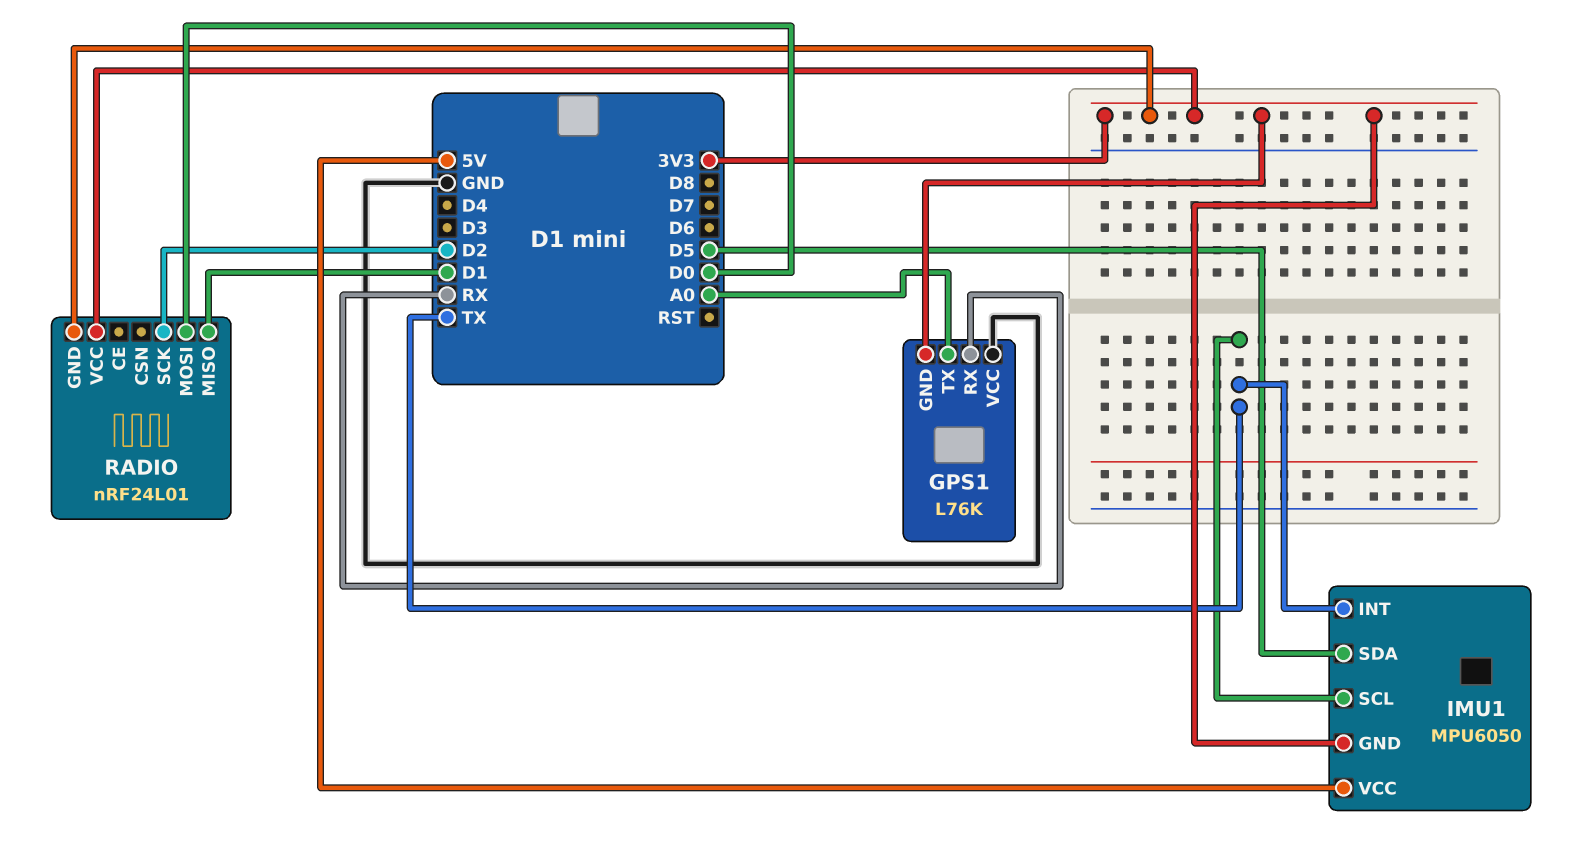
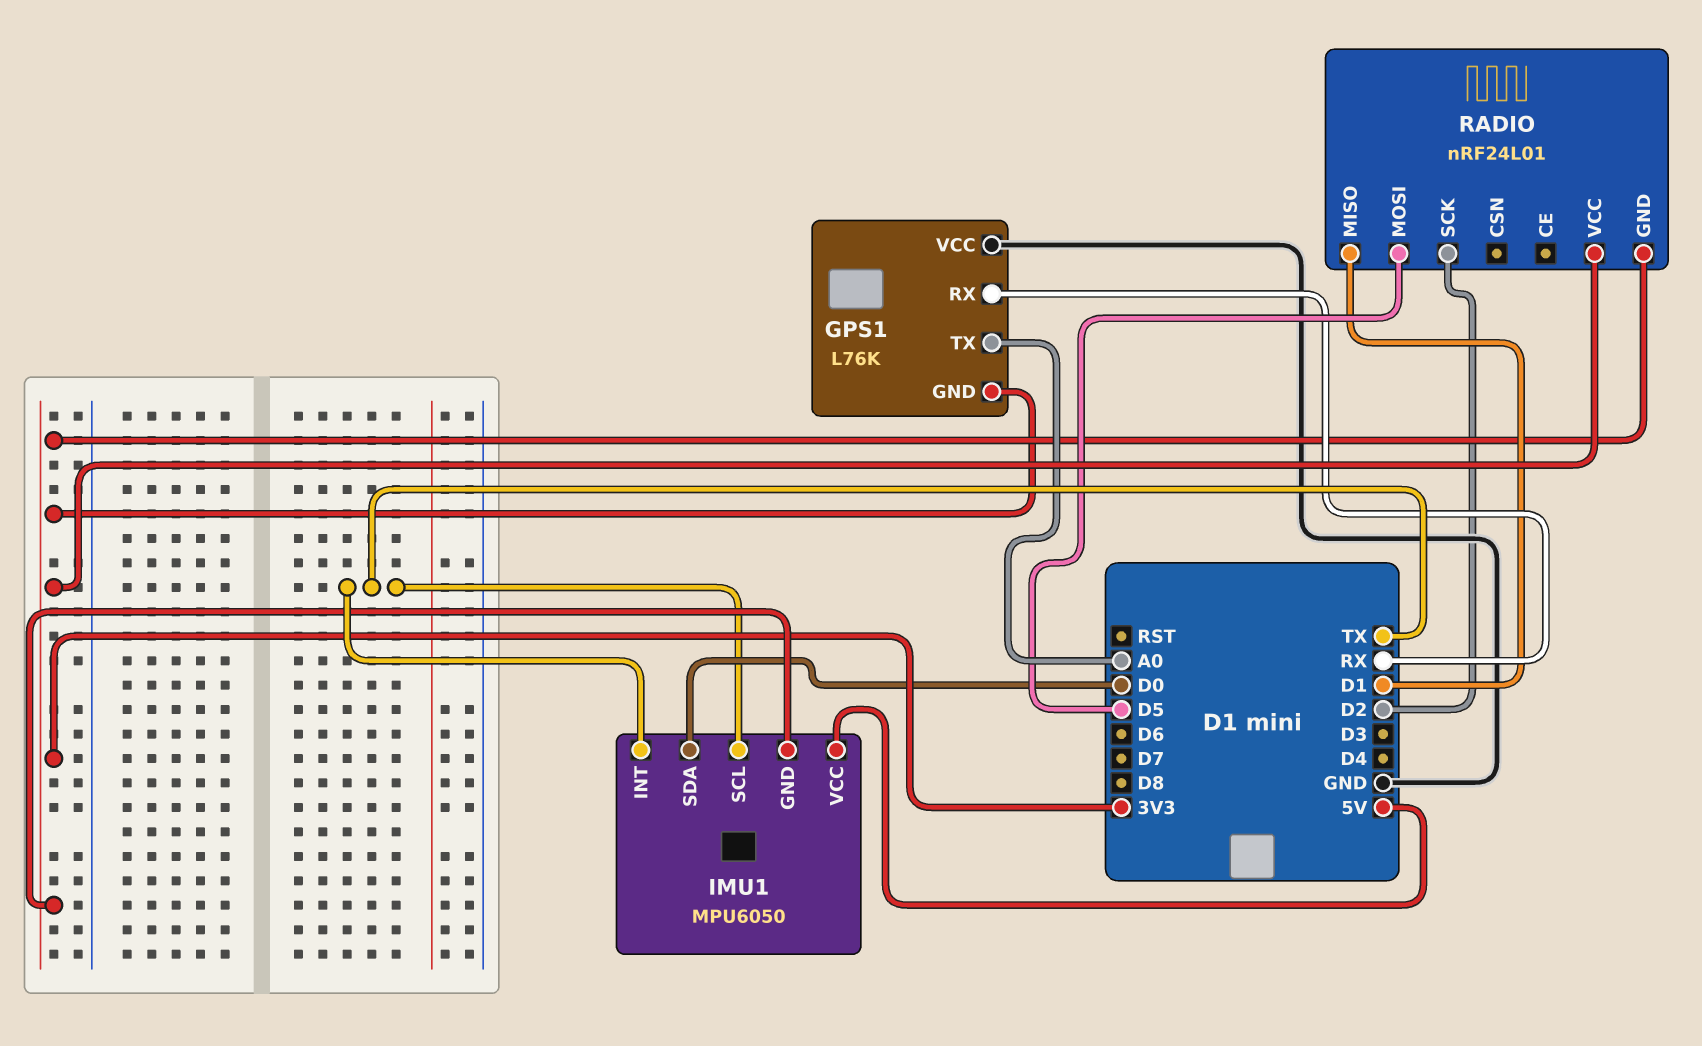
IMU1 pin SDA: D5 -> D0
RADIO pin MOSI: D0 -> D5

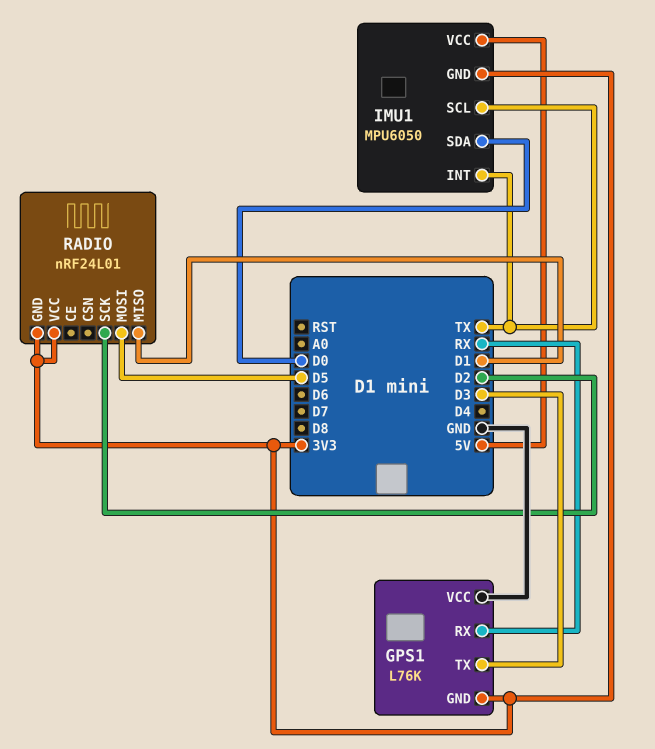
GPS1 pin TX: A0 -> D3

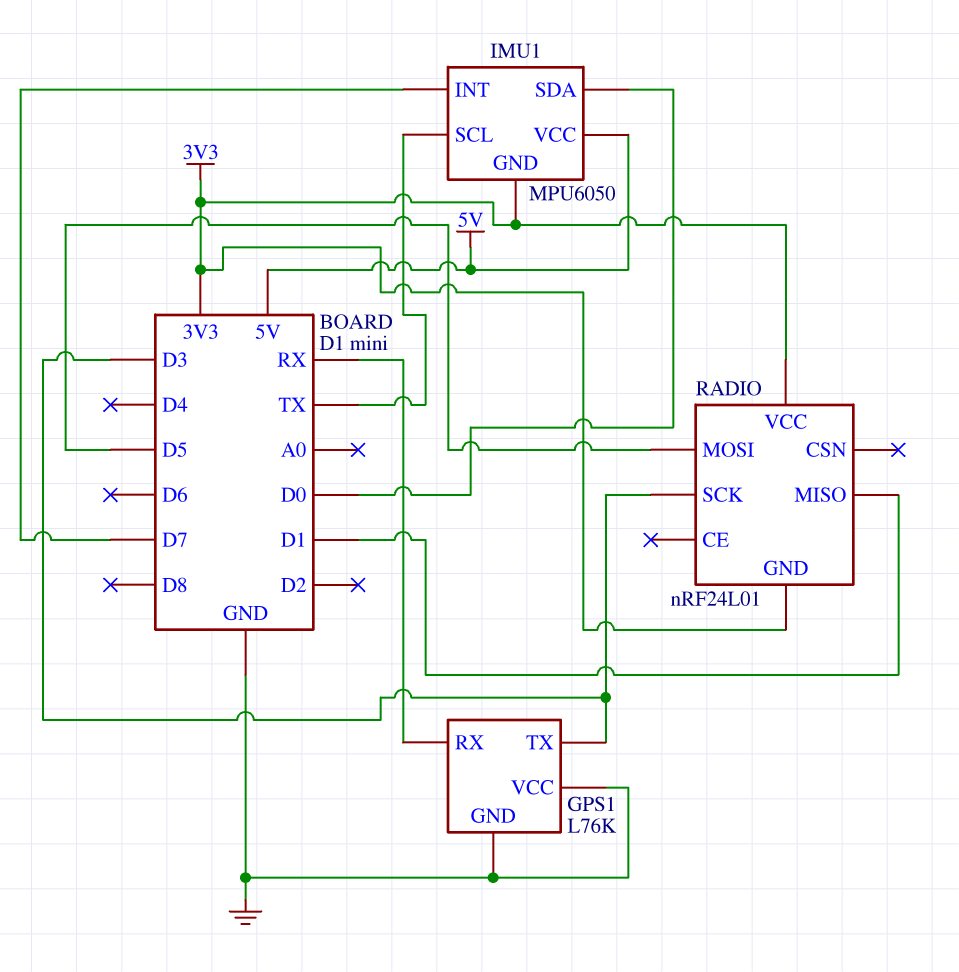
GPS1 pin GND: 3V3 -> GND
IMU1 pin INT: TX -> D7
RADIO pin SCK: D2 -> D3

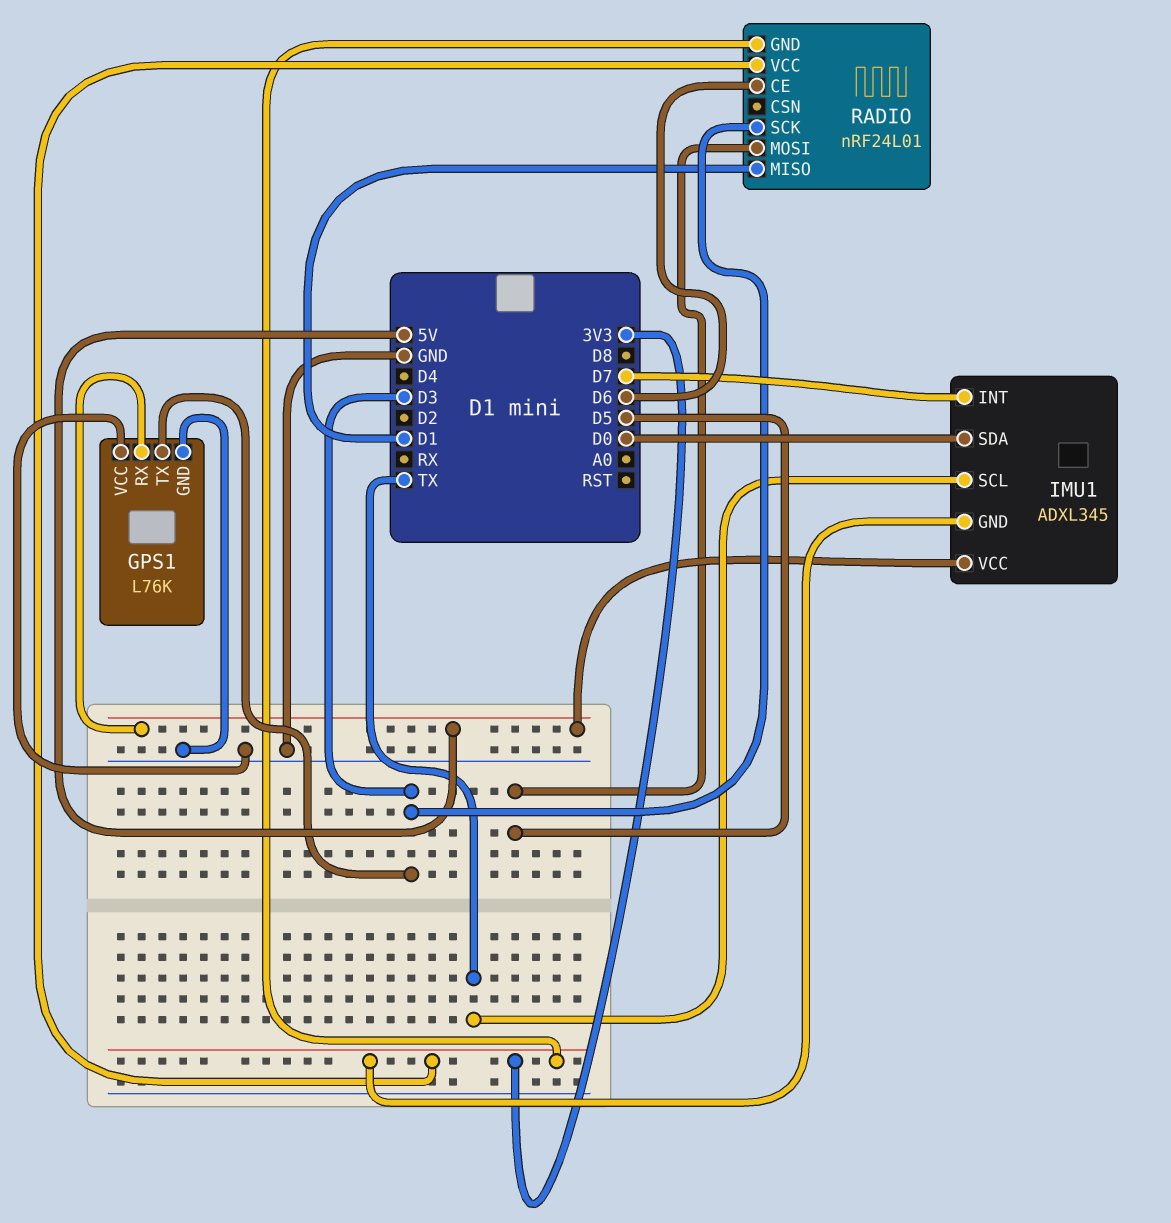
GPS1 pin RX: RX -> 5V
IMU1: MPU6050 -> ADXL345
RADIO pin CE: none -> D6

